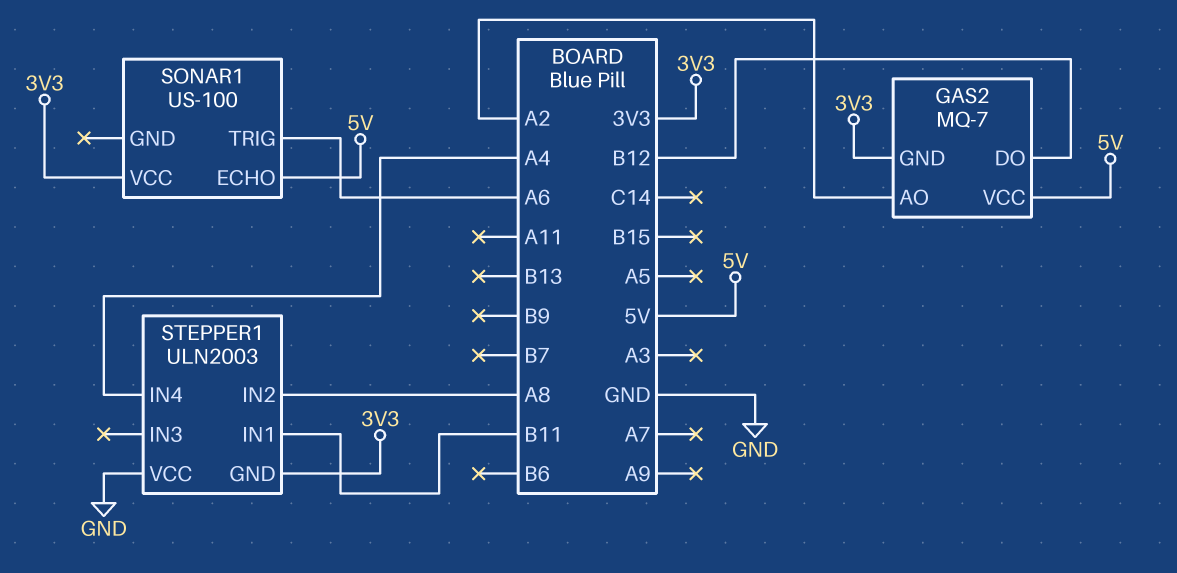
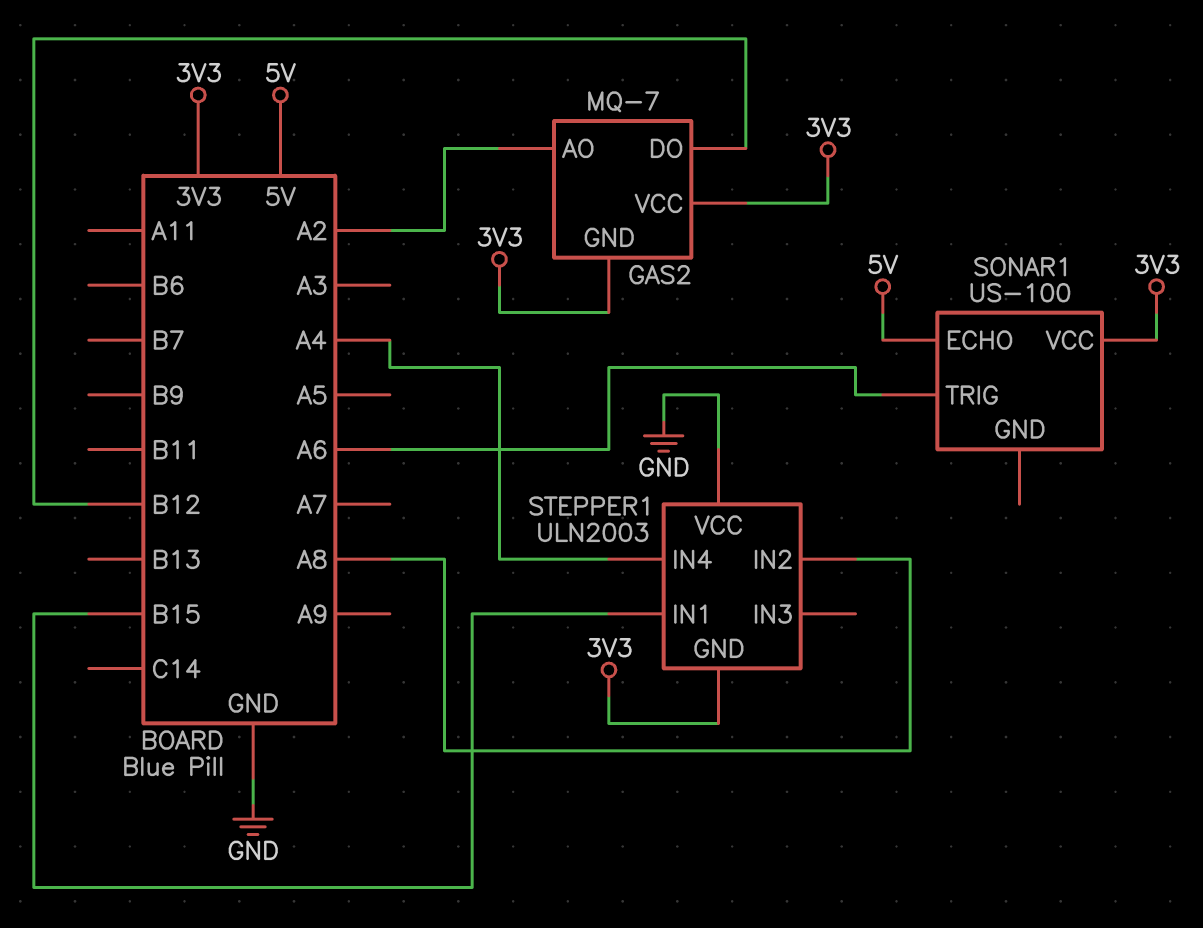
GAS2 pin VCC: 5V -> 3V3
STEPPER1 pin IN1: B11 -> B15

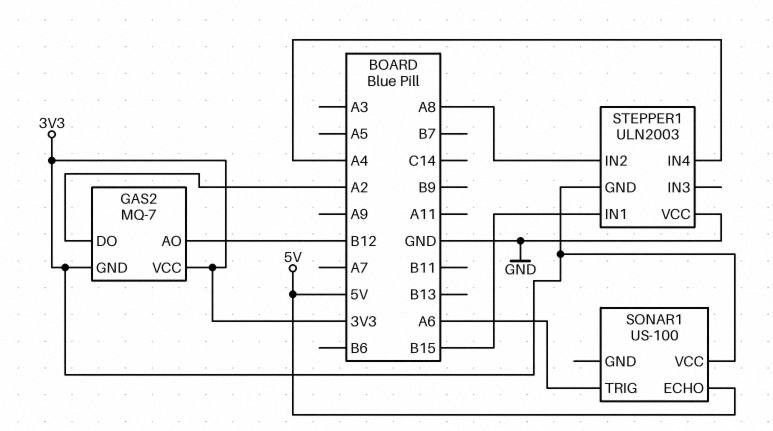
GAS2 pin AO: A2 -> B12
GAS2 pin DO: B12 -> A2

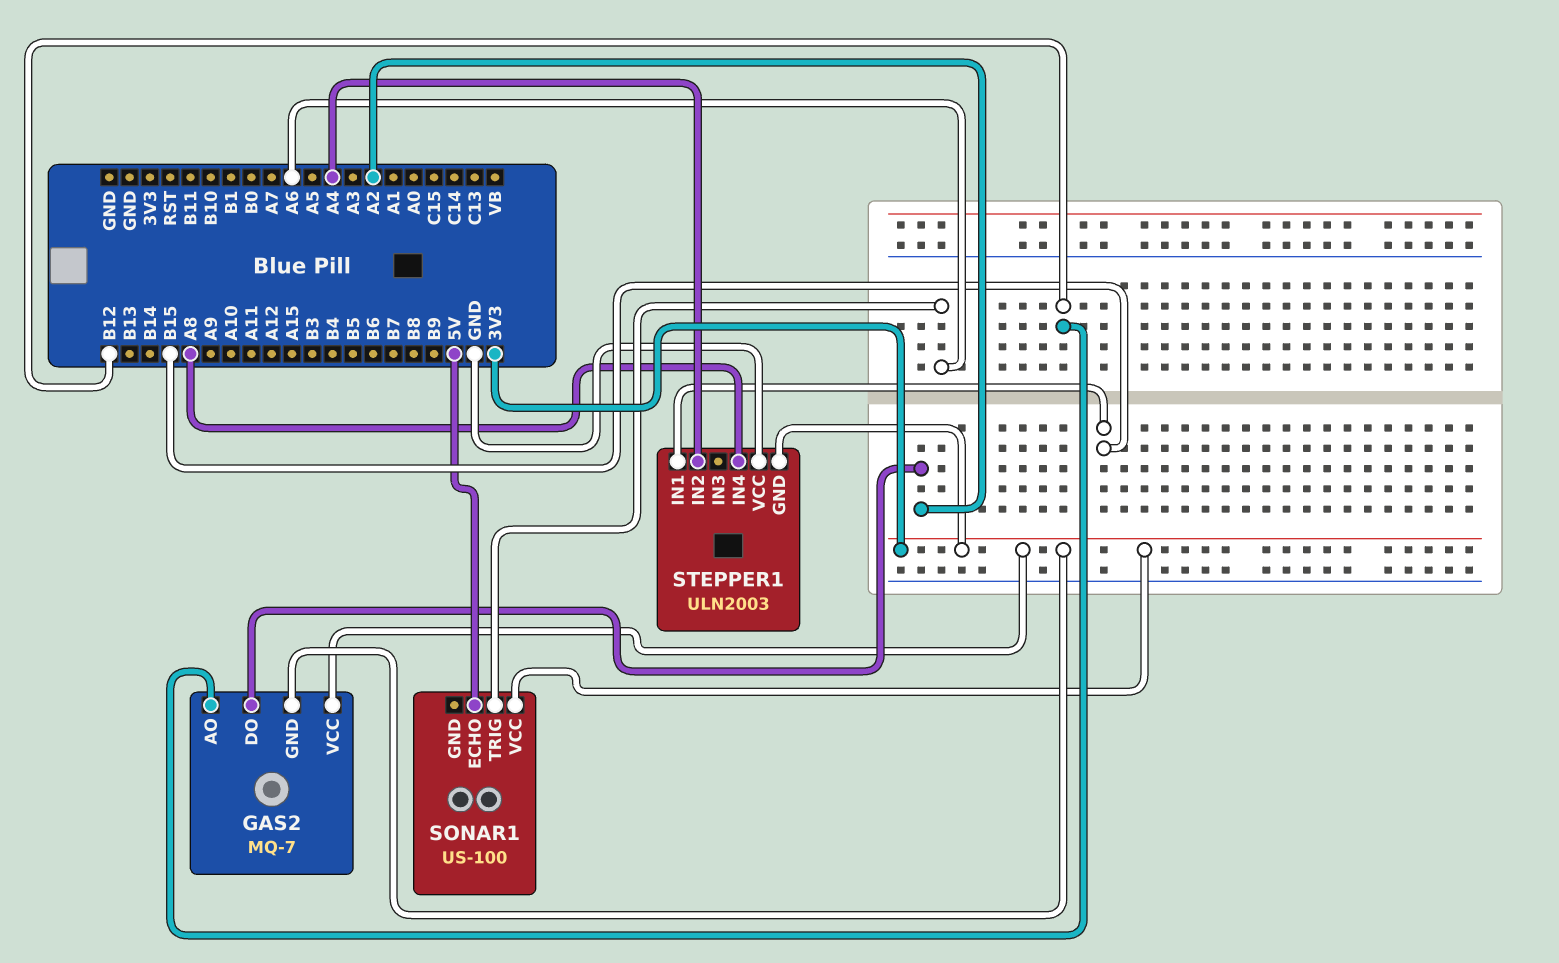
STEPPER1 pin IN2: A8 -> A4
STEPPER1 pin IN4: A4 -> A8

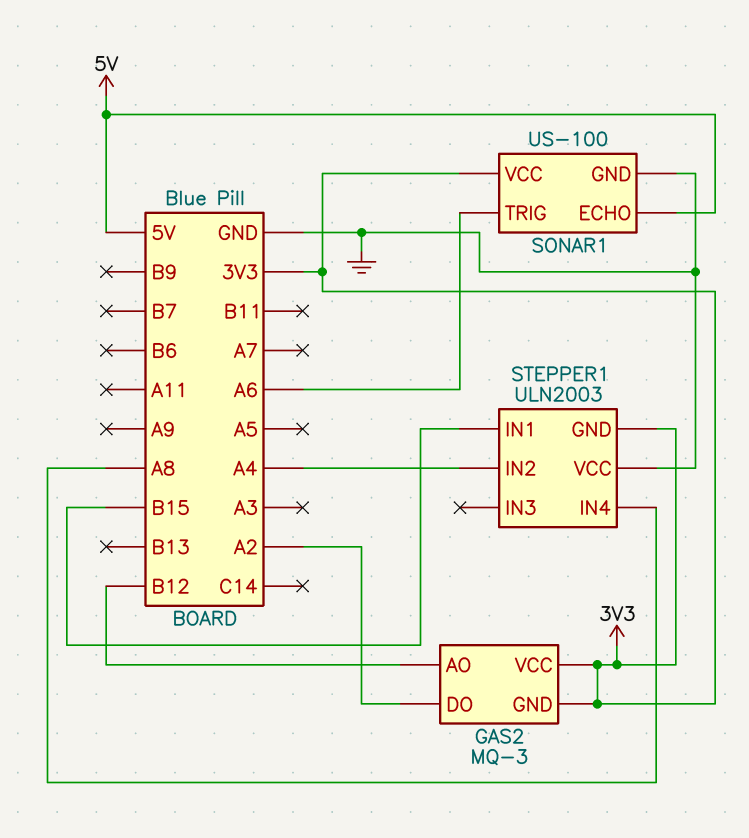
GAS2: MQ-7 -> MQ-3
SONAR1 pin GND: none -> GND

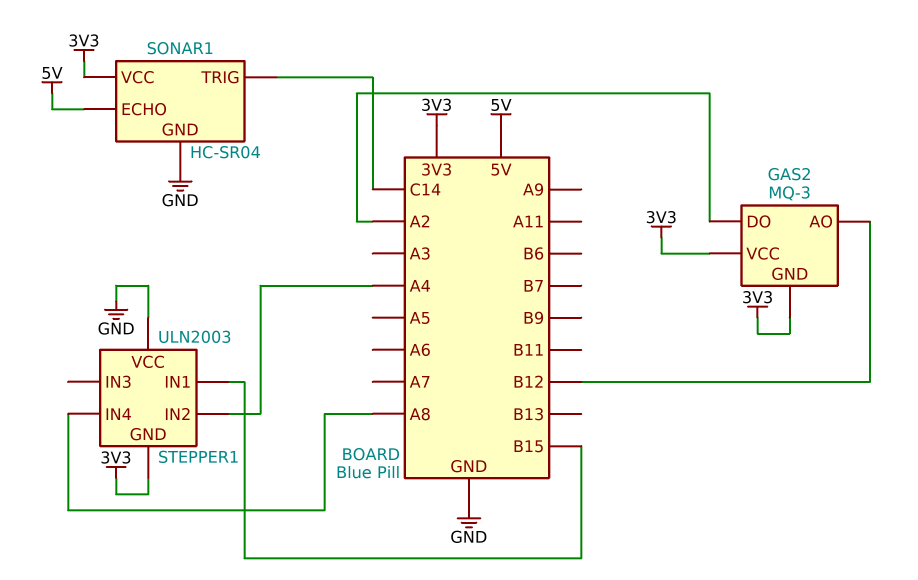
SONAR1: US-100 -> HC-SR04
SONAR1 pin TRIG: A6 -> C14

